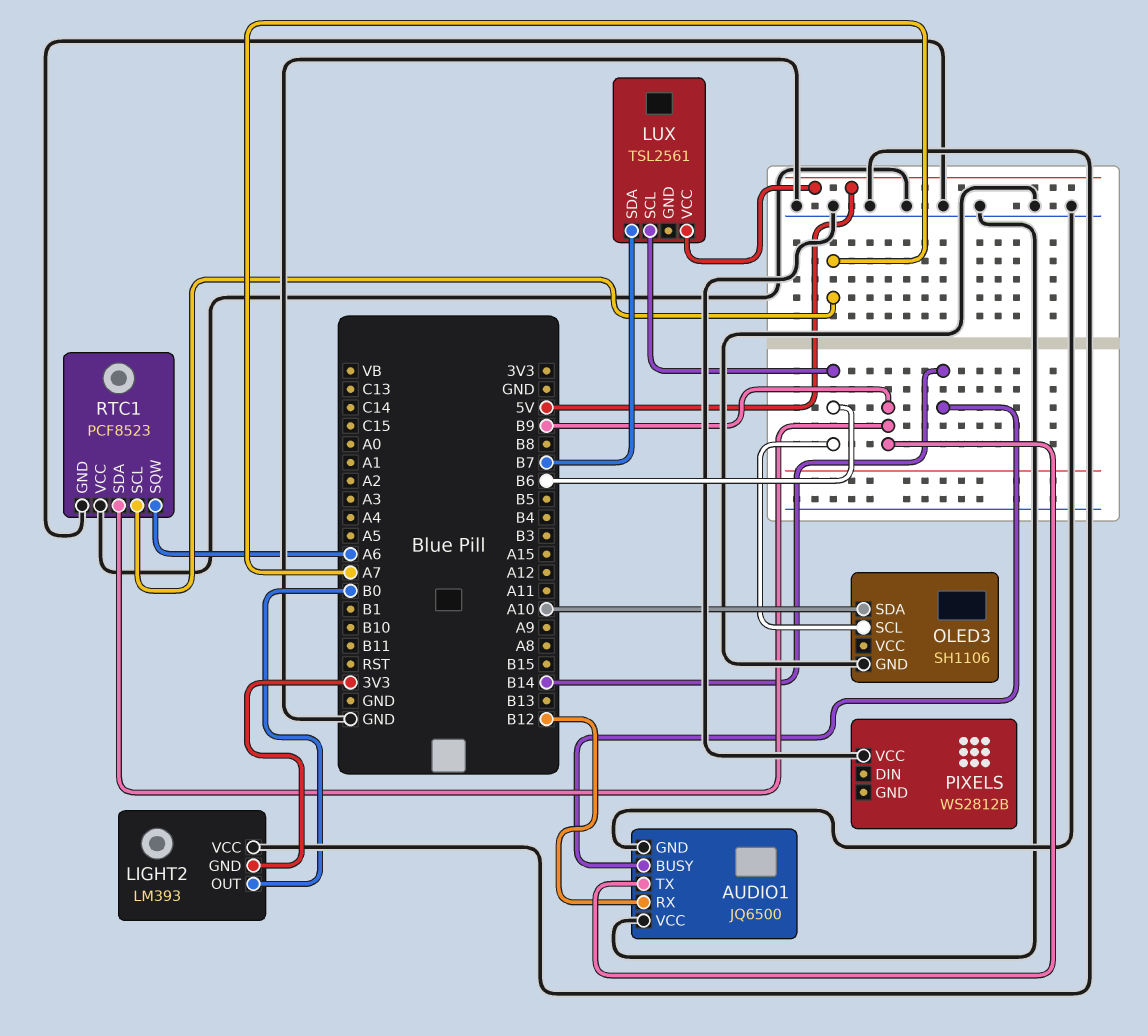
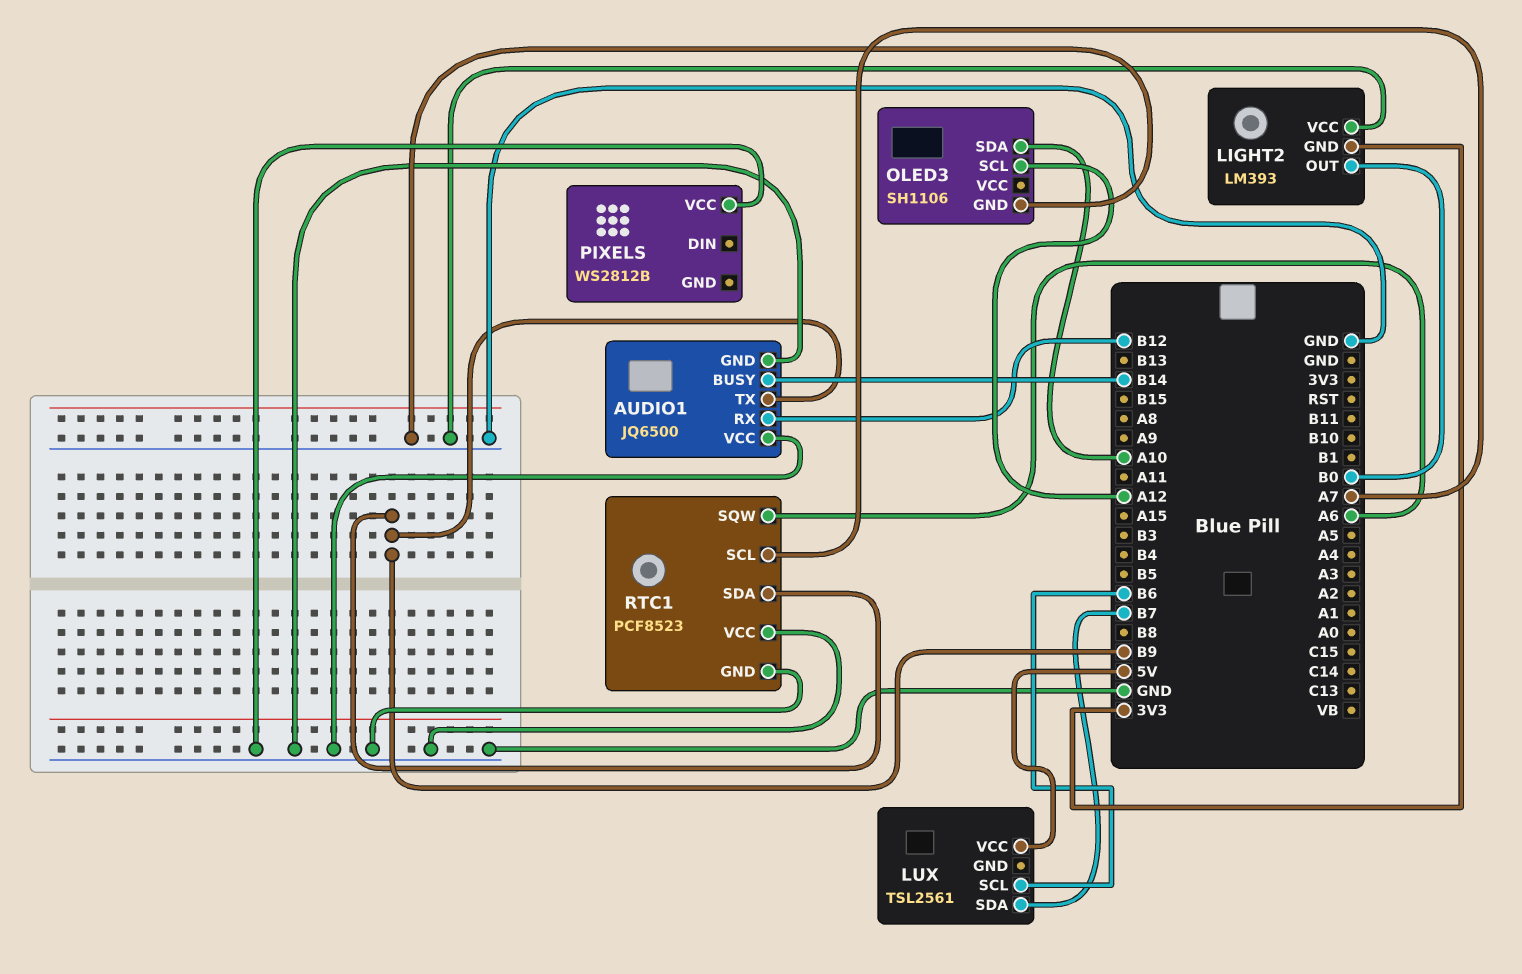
OLED3 pin SCL: B6 -> A12

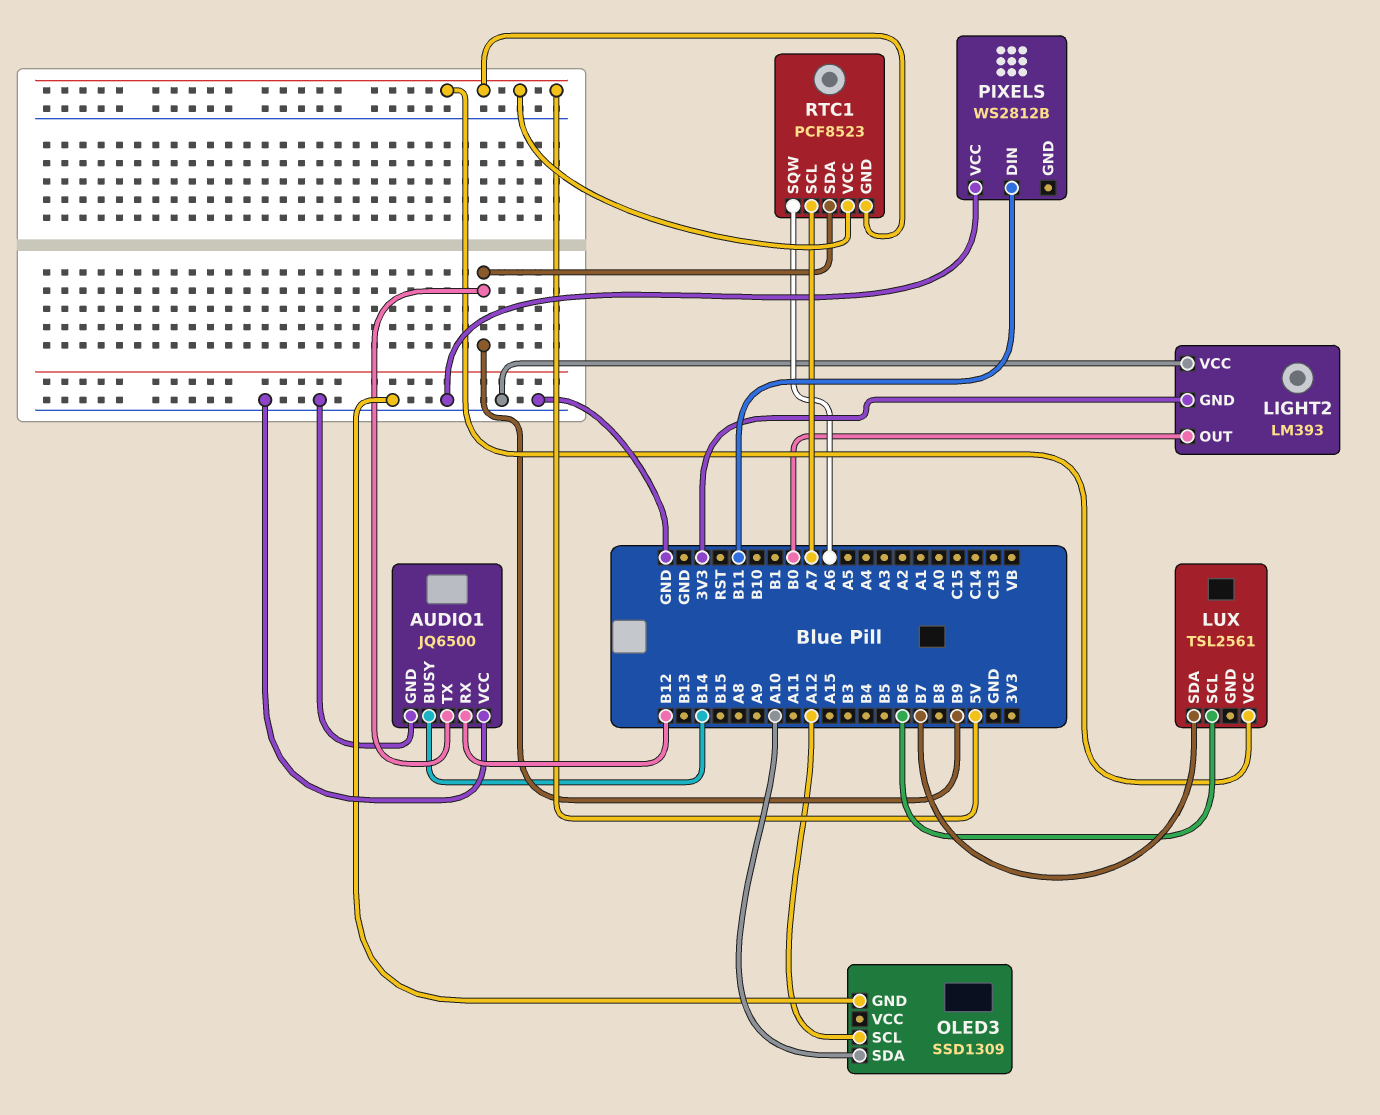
OLED3: SH1106 -> SSD1309
PIXELS pin DIN: none -> B11
RTC1 pin GND: GND -> 5V
RTC1 pin VCC: GND -> 5V

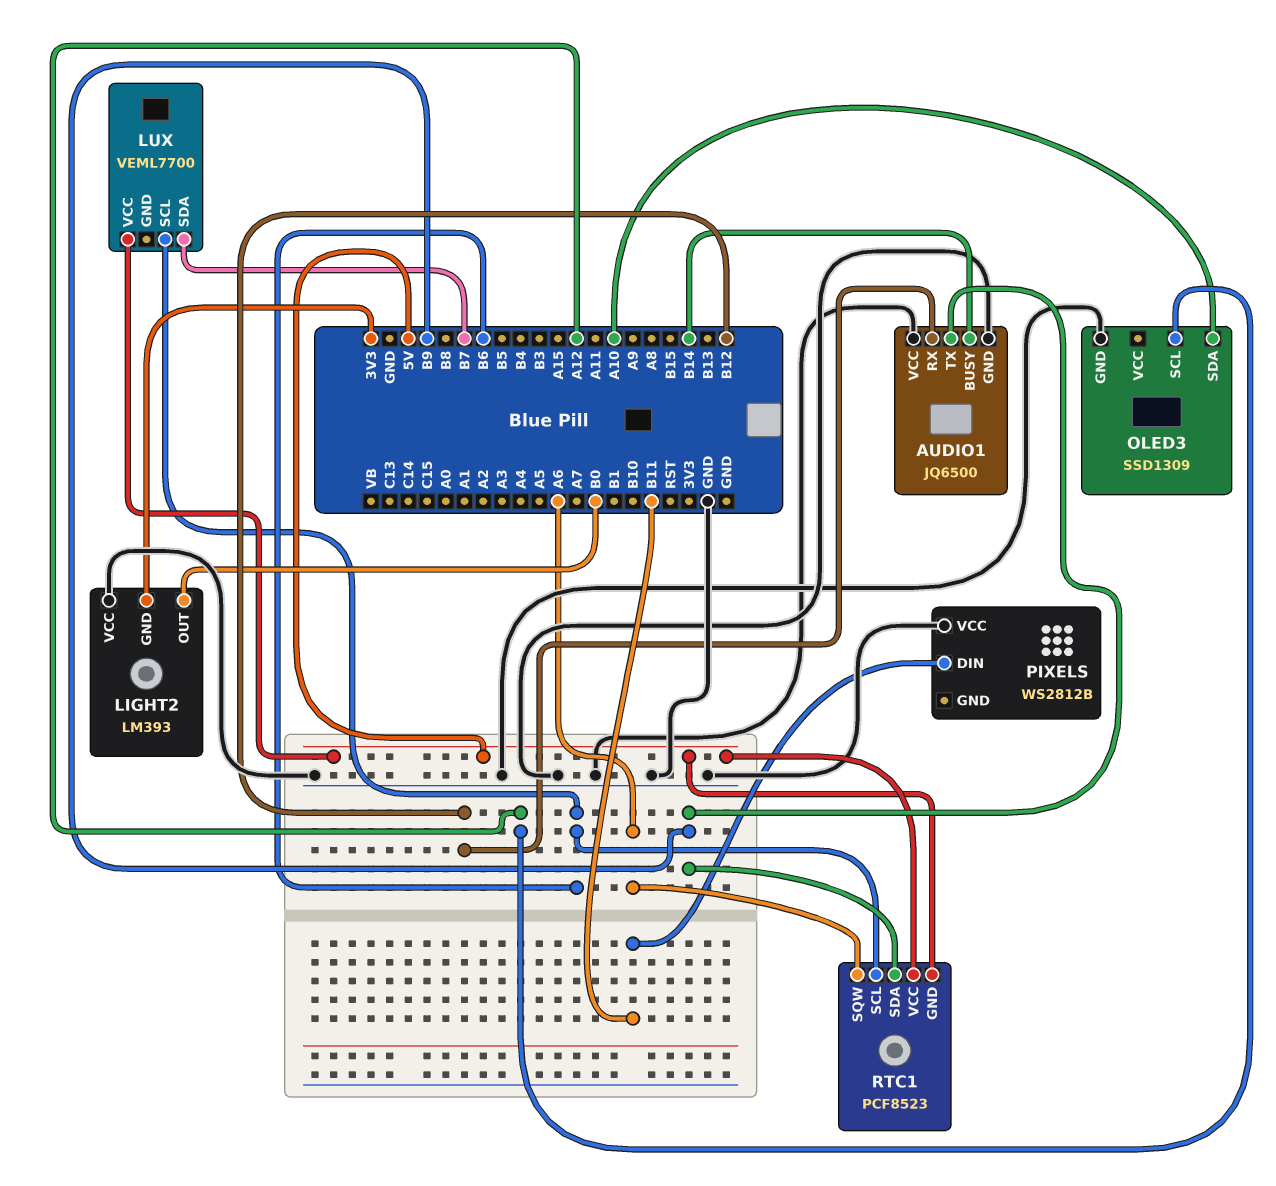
LUX: TSL2561 -> VEML7700
RTC1 pin SCL: A7 -> B6

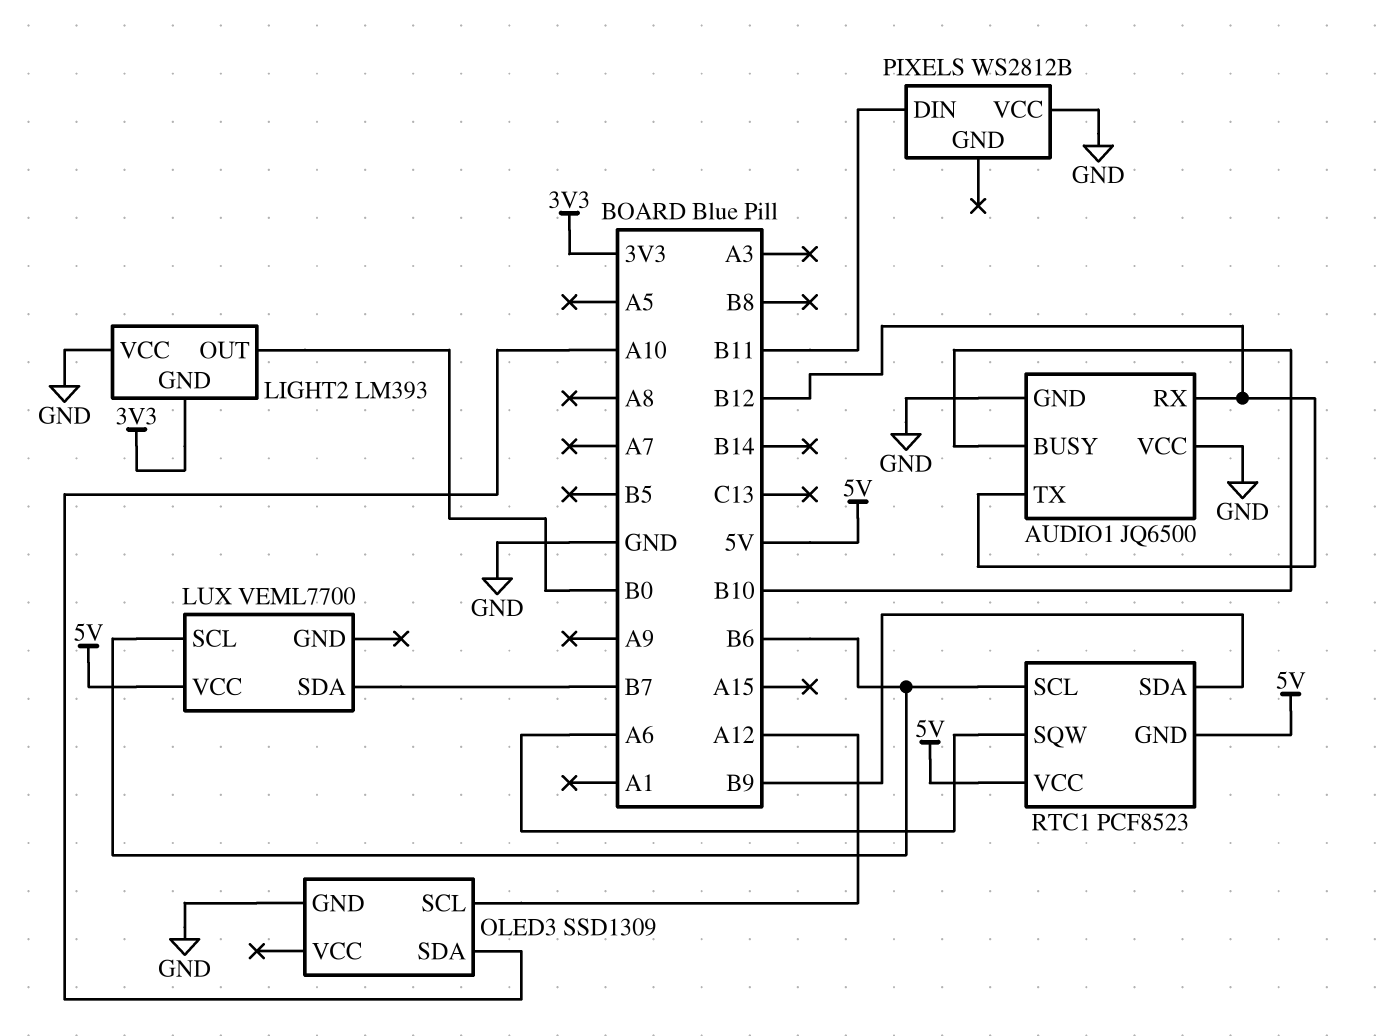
AUDIO1 pin BUSY: B14 -> B10
AUDIO1 pin TX: B9 -> B12

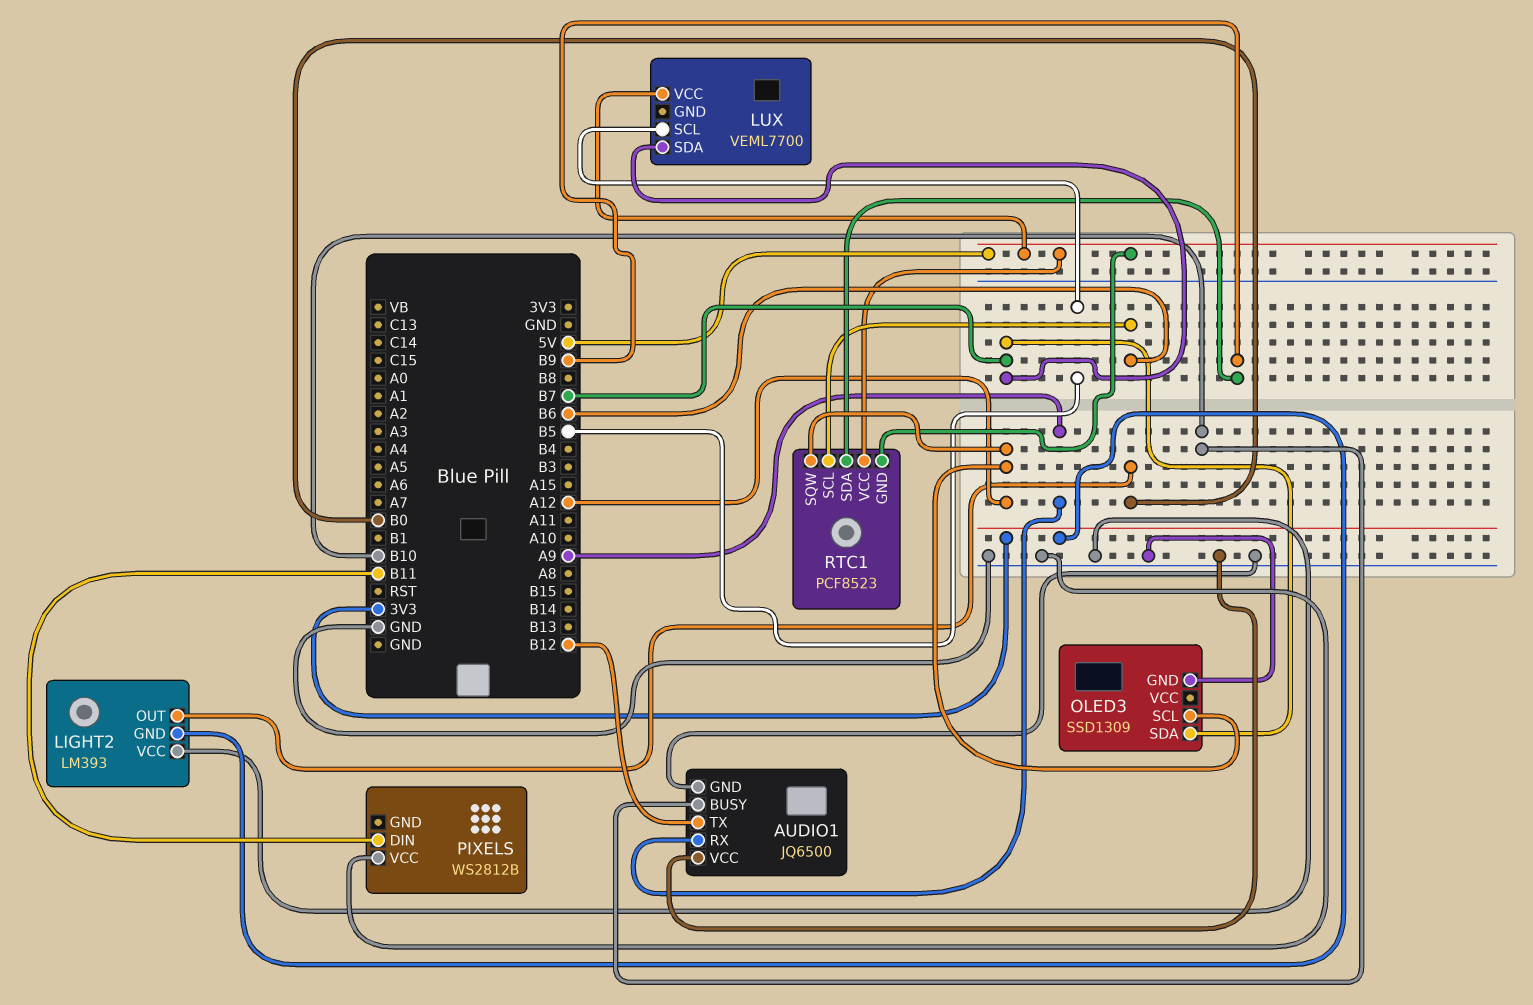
AUDIO1 pin RX: B12 -> A9
LUX pin SCL: B6 -> B5
OLED3 pin SDA: A10 -> B7
RTC1 pin SQW: A6 -> A12

